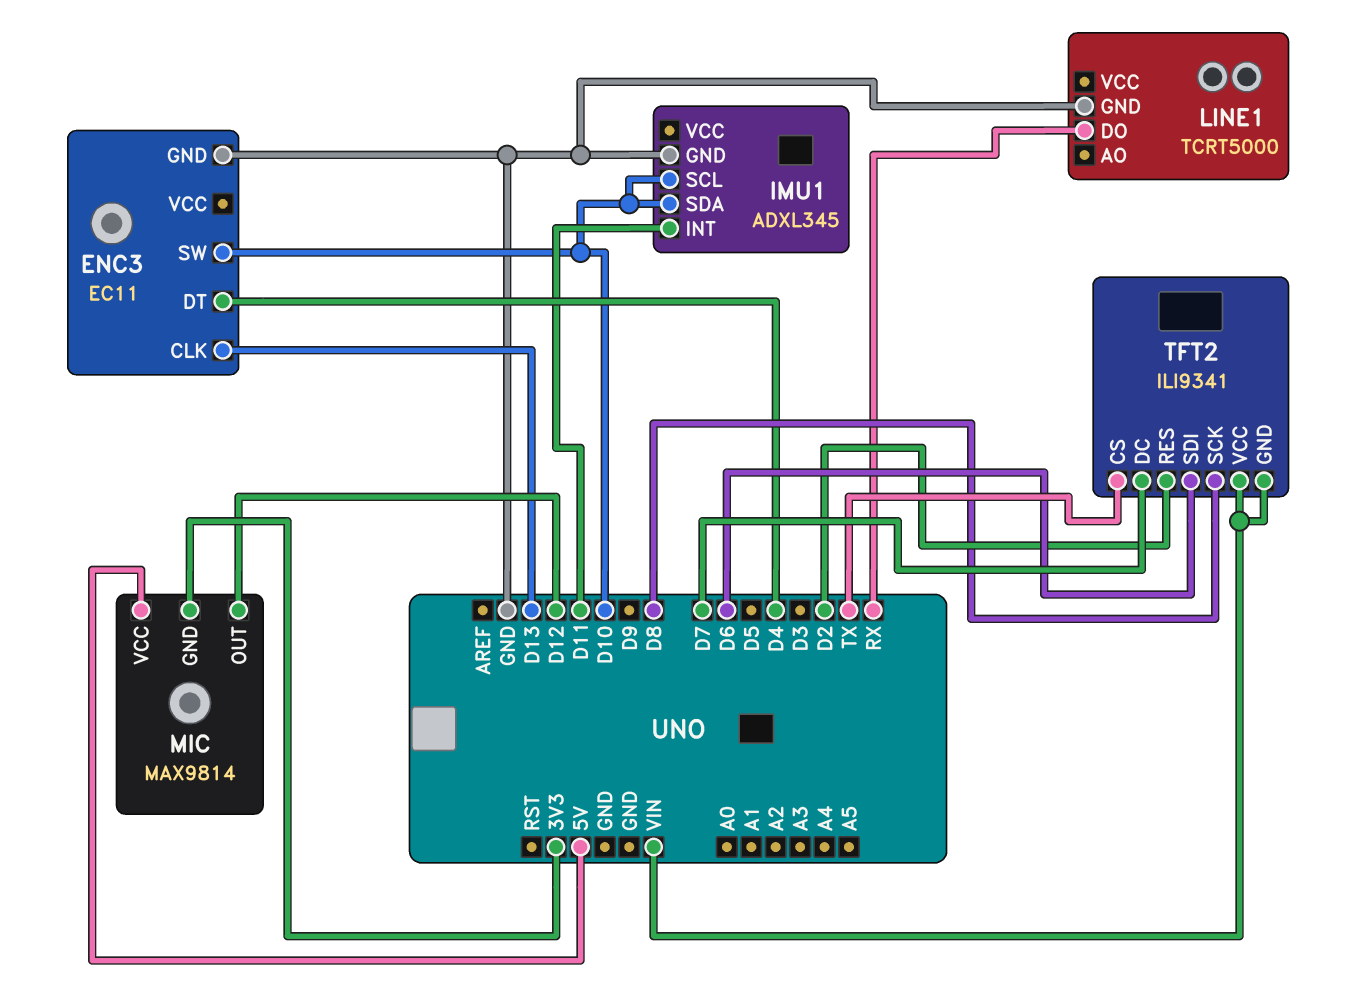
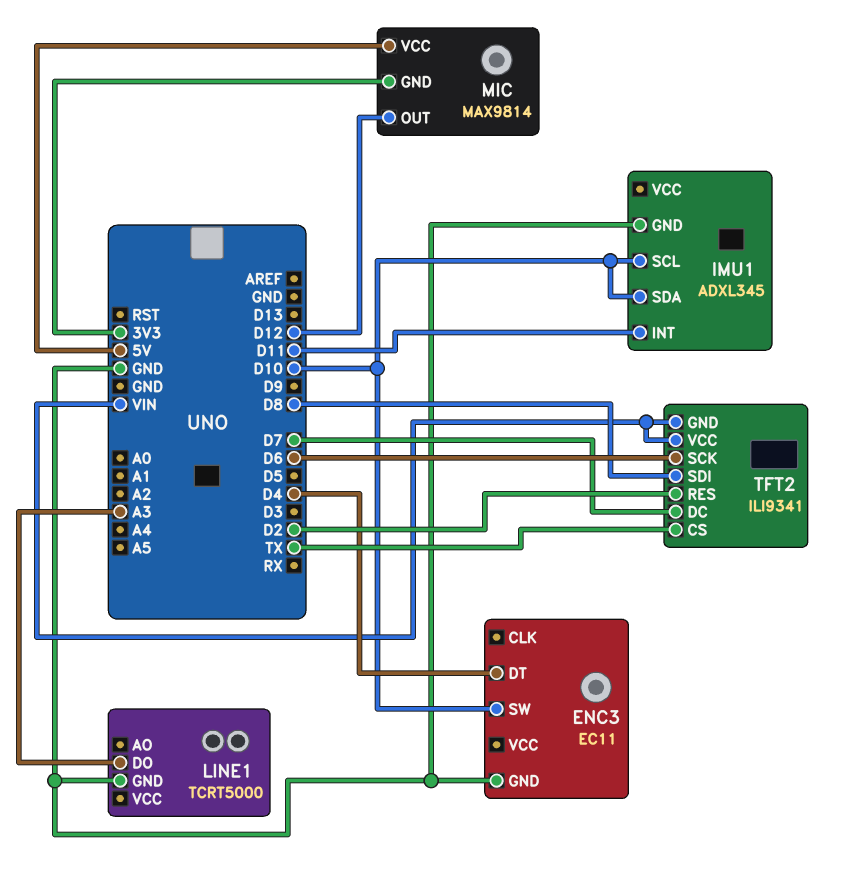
ENC3 pin CLK: D13 -> none
LINE1 pin DO: RX -> A3
TFT2 pin SCK: D8 -> D6
TFT2 pin SDI: D6 -> D8

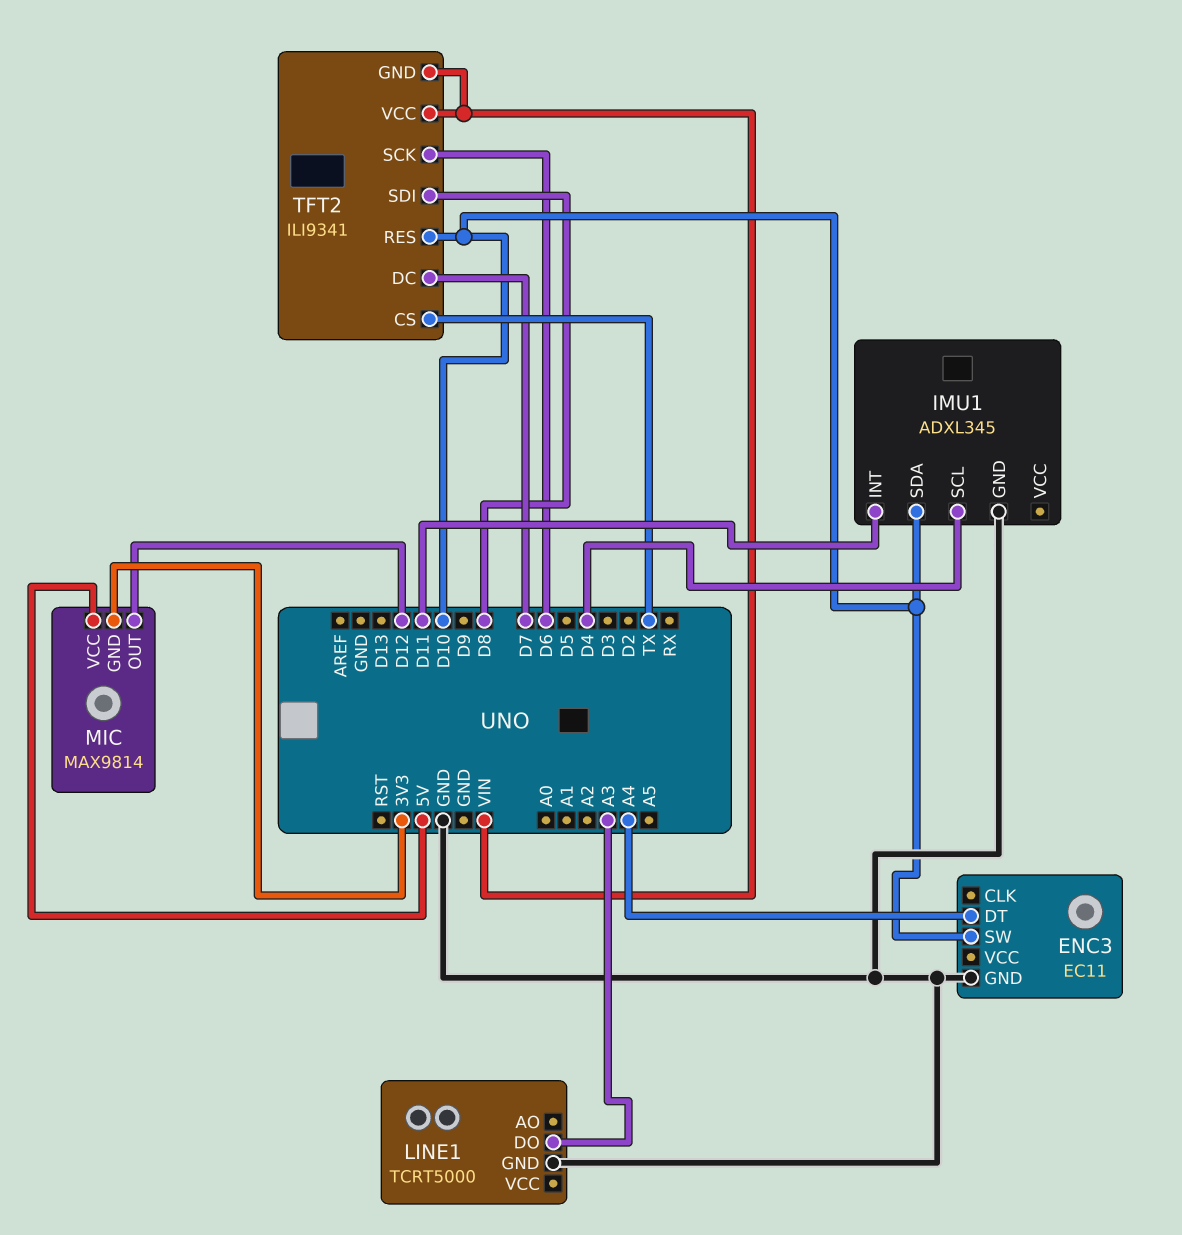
ENC3 pin DT: D4 -> A4
IMU1 pin SCL: D10 -> D4
TFT2 pin RES: D2 -> D10

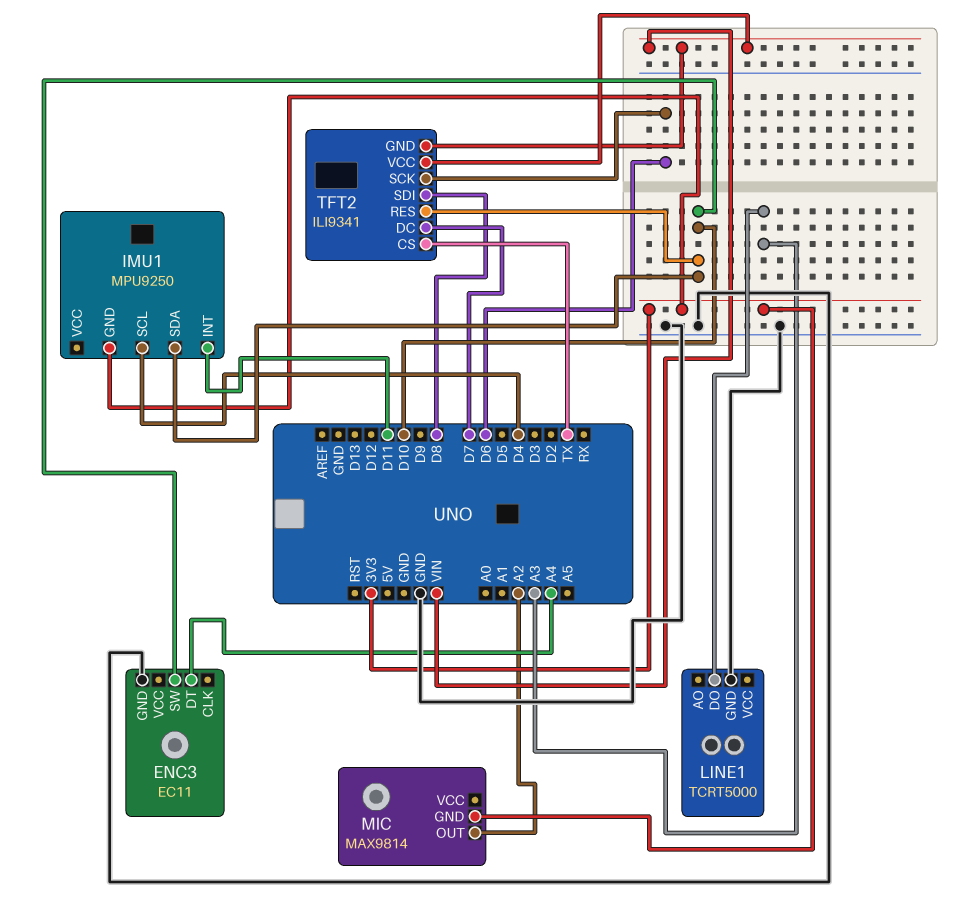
IMU1: ADXL345 -> MPU9250
IMU1 pin GND: GND -> 3V3
MIC pin OUT: D12 -> A2
MIC pin VCC: 5V -> none

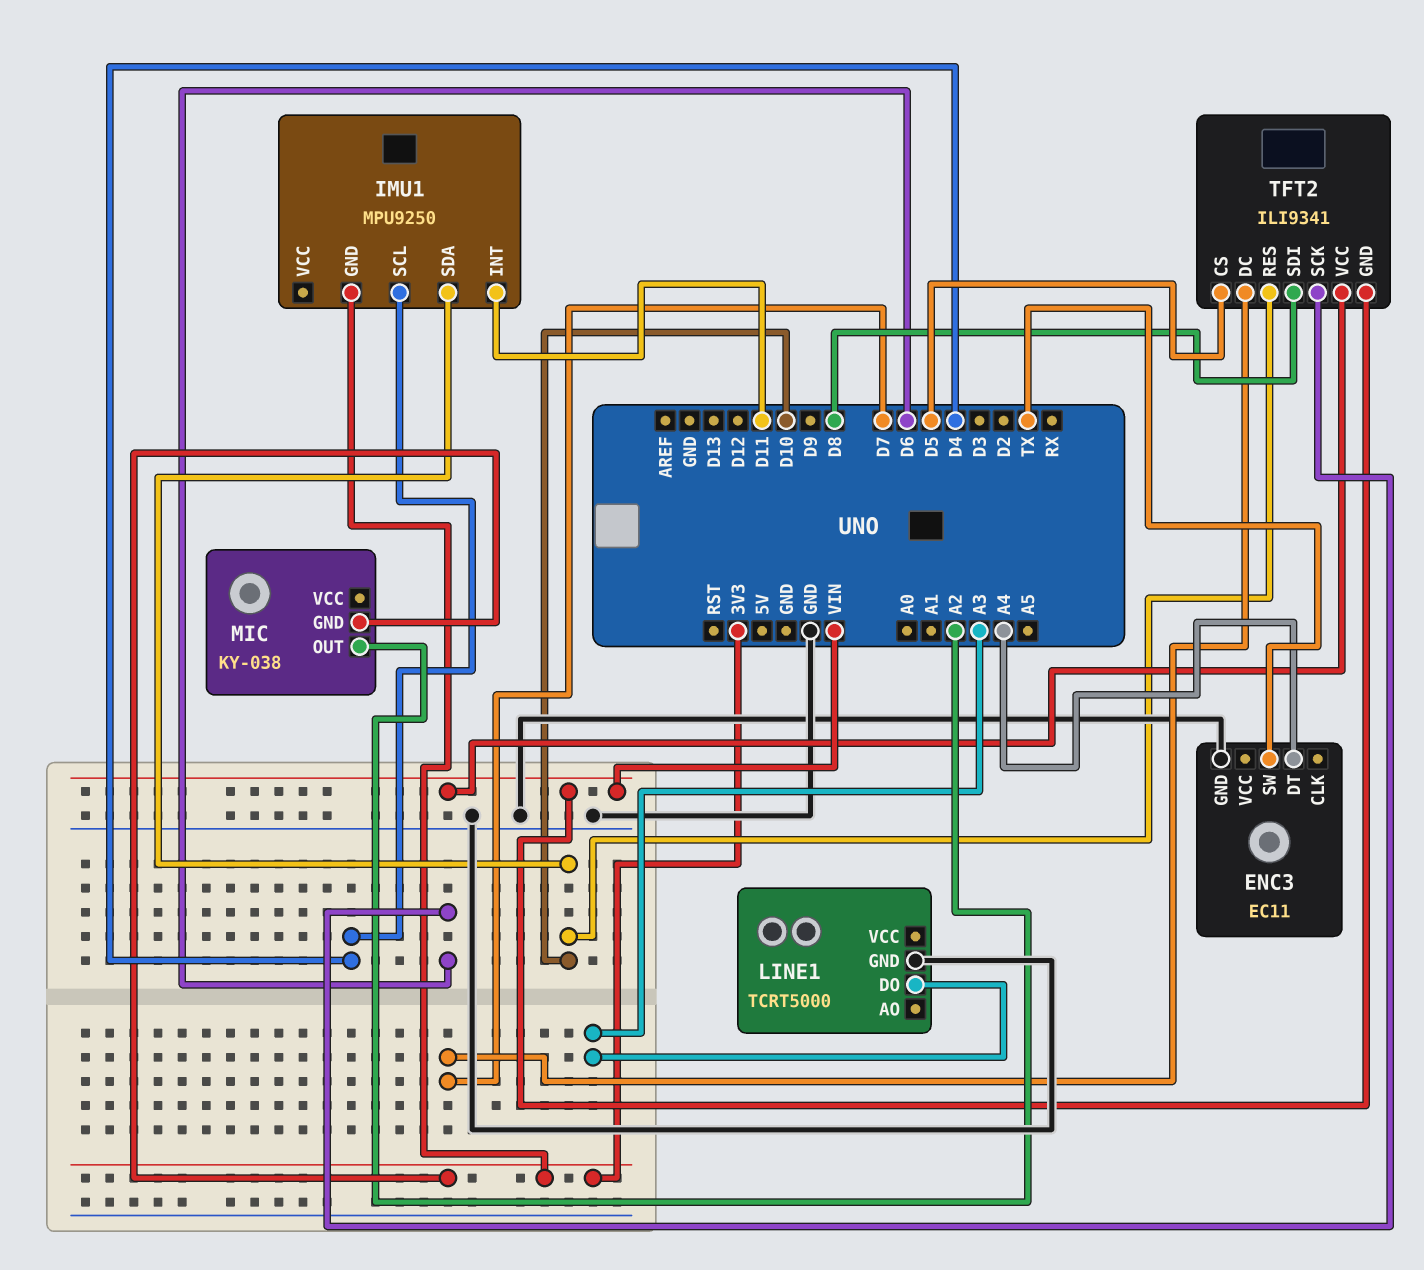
ENC3 pin SW: D10 -> TX
MIC: MAX9814 -> KY-038
TFT2 pin CS: TX -> D5

